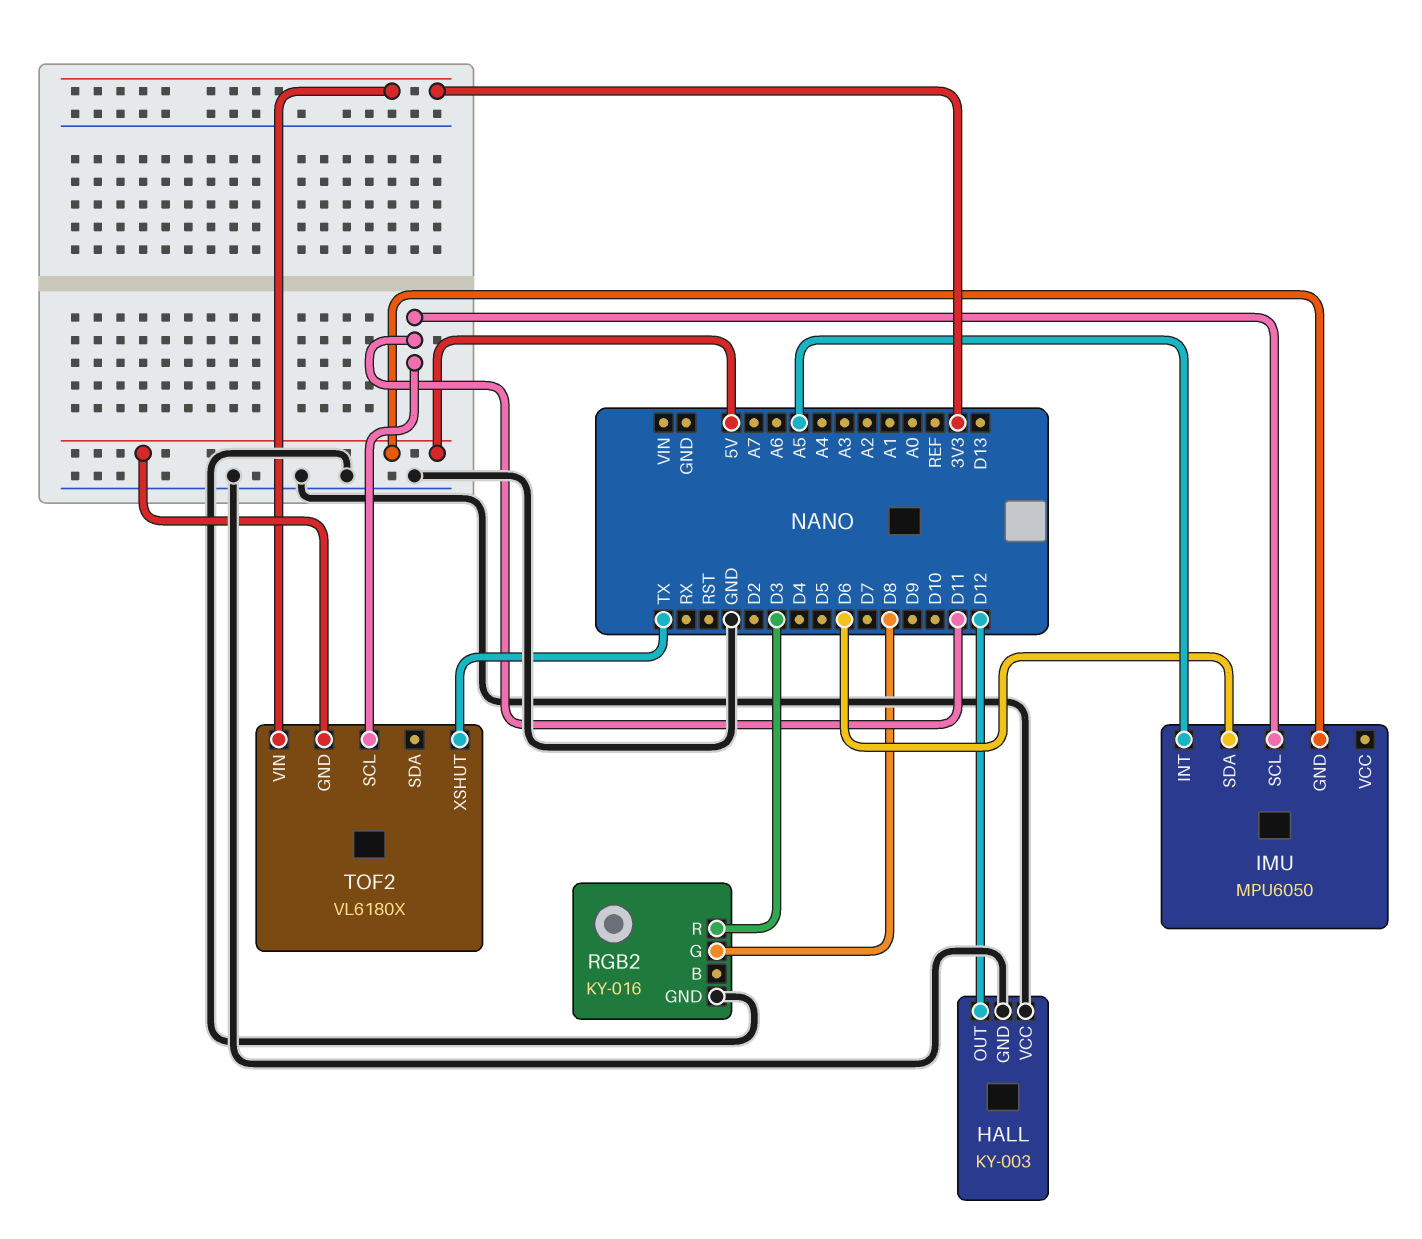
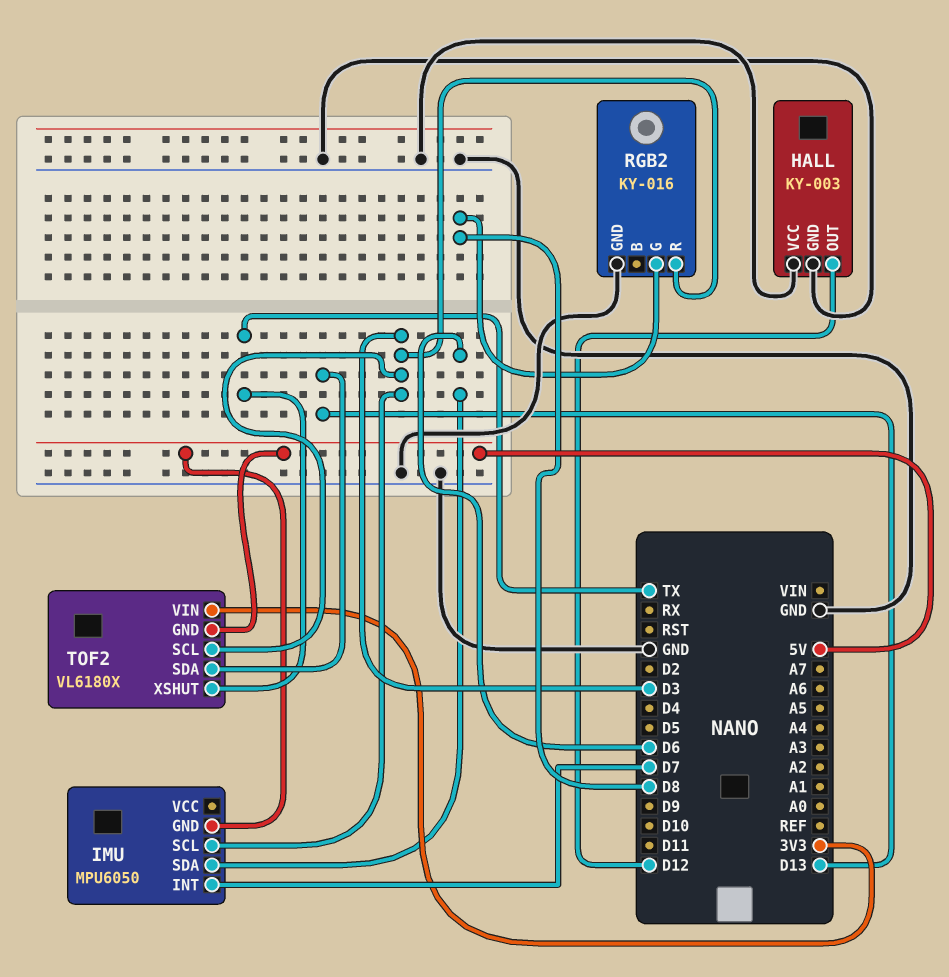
IMU pin INT: A5 -> D7
IMU pin SCL: D11 -> D3
TOF2 pin SCL: D11 -> D3
TOF2 pin SDA: none -> D13

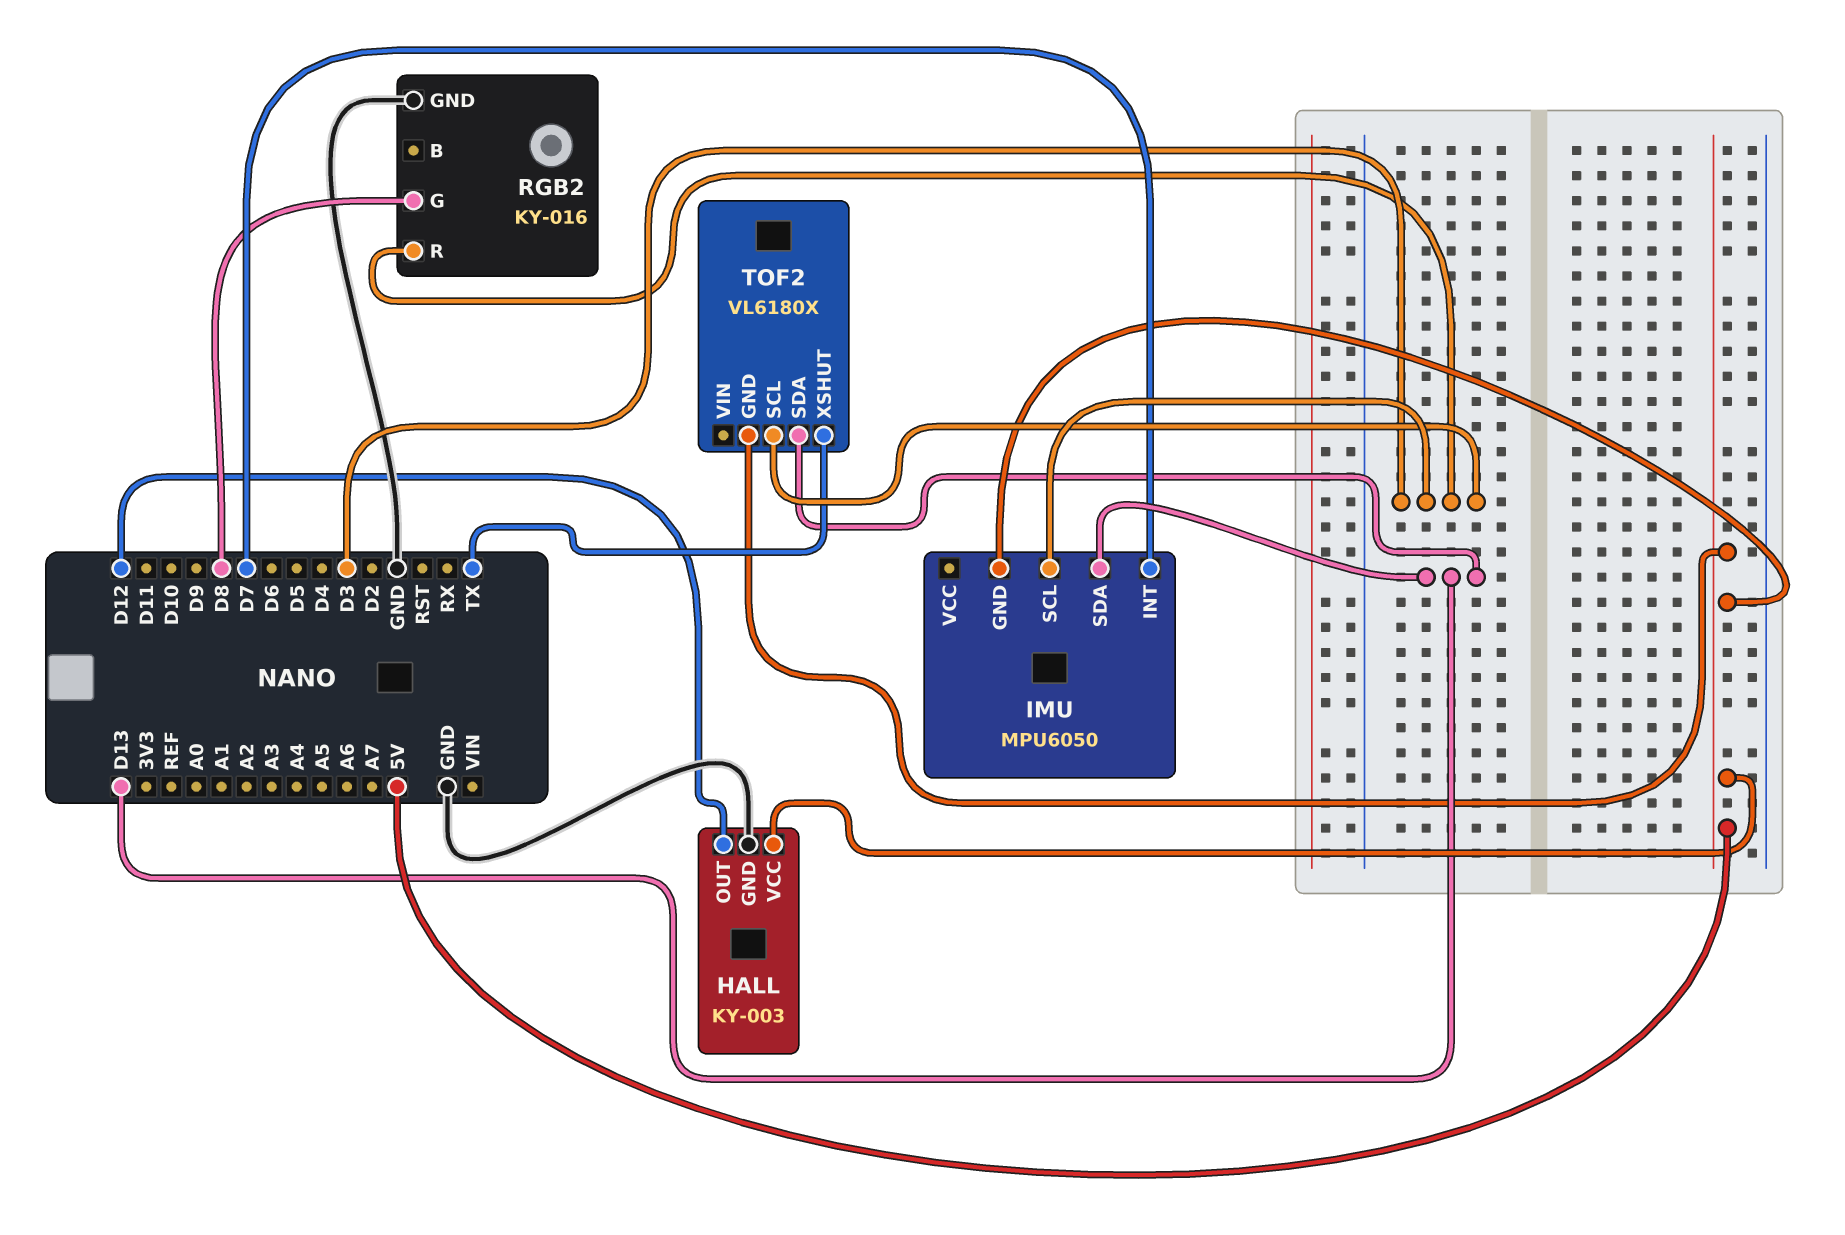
HALL pin VCC: GND -> 5V
IMU pin SDA: D6 -> D13
TOF2 pin VIN: 3V3 -> none

